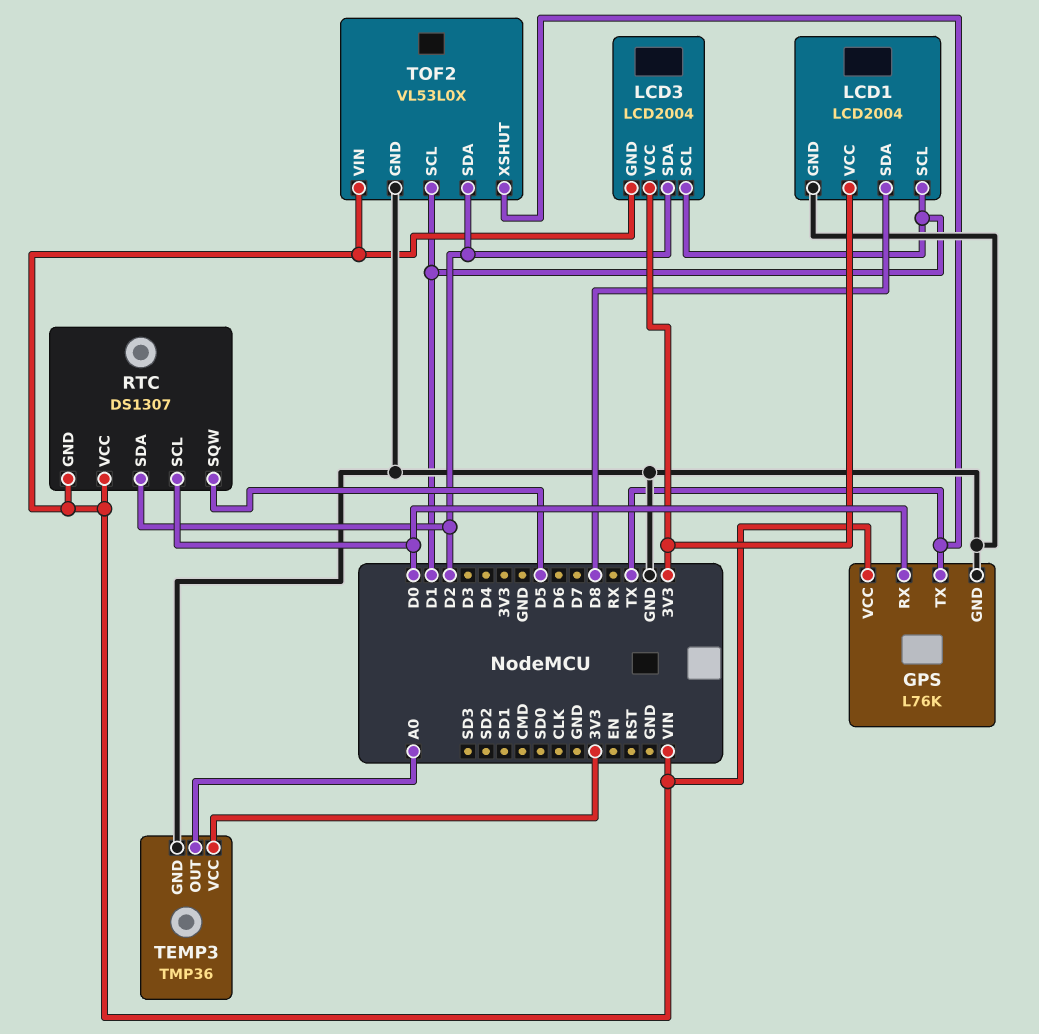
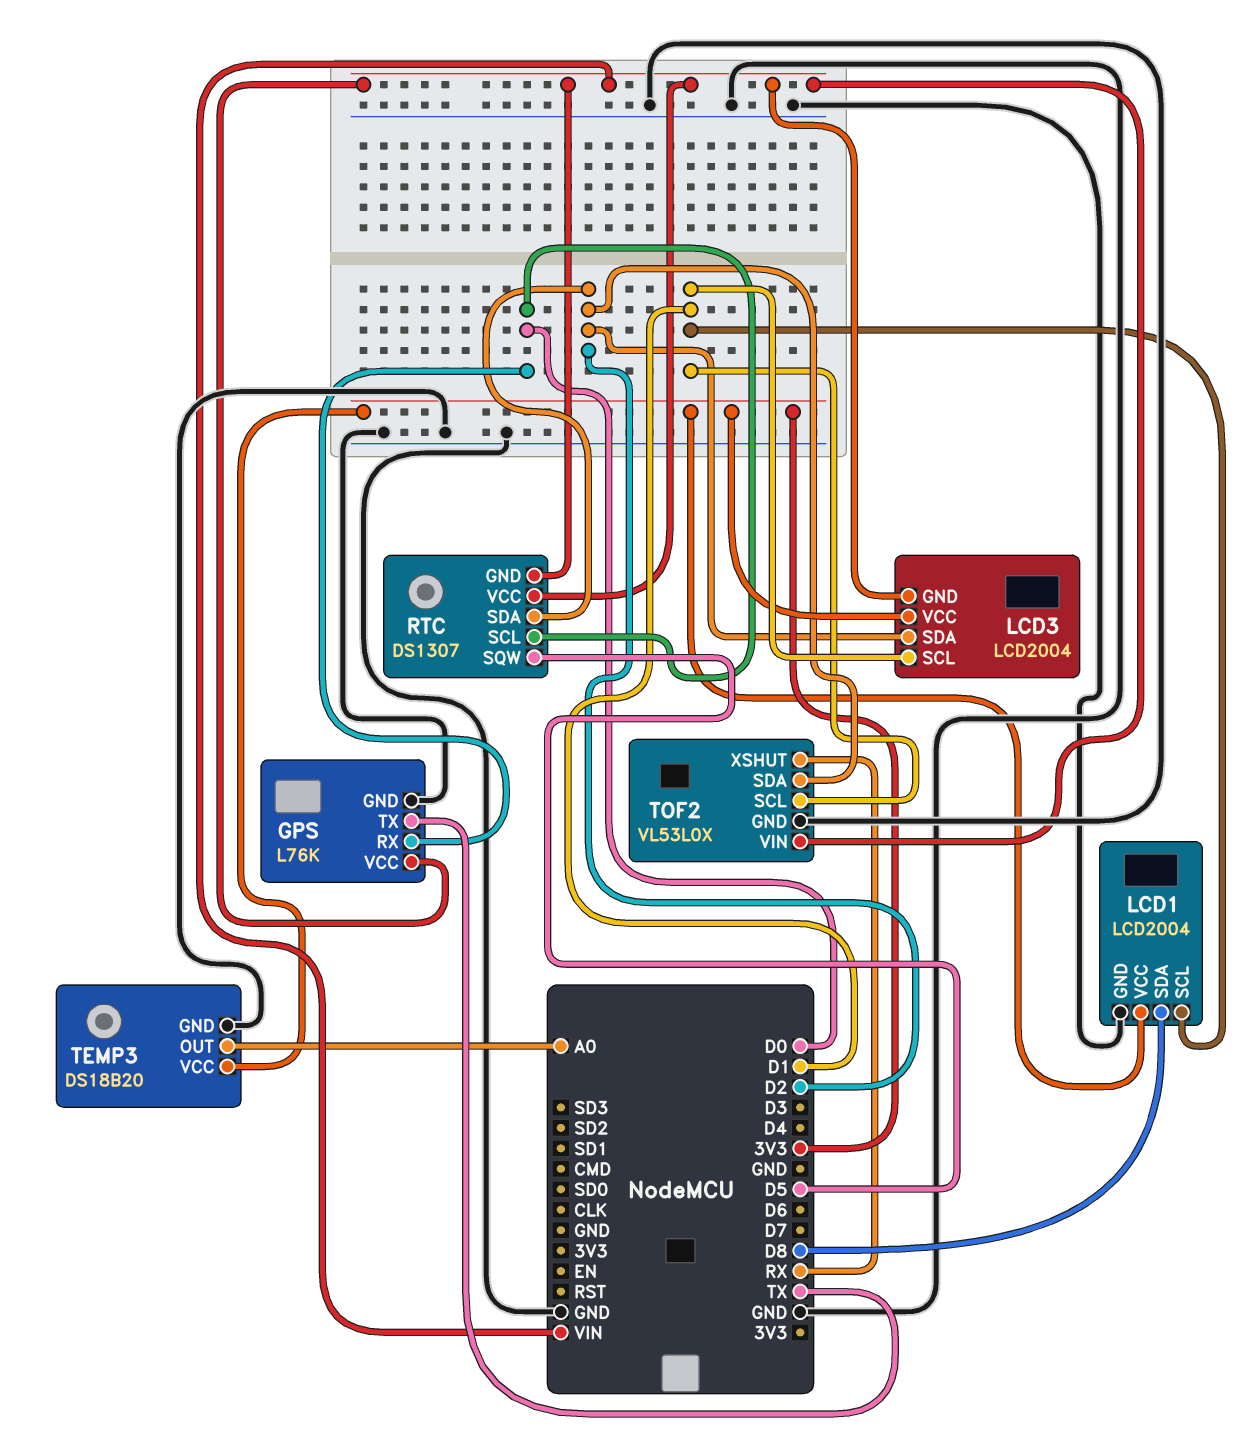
TEMP3: TMP36 -> DS18B20
TOF2 pin XSHUT: TX -> RX

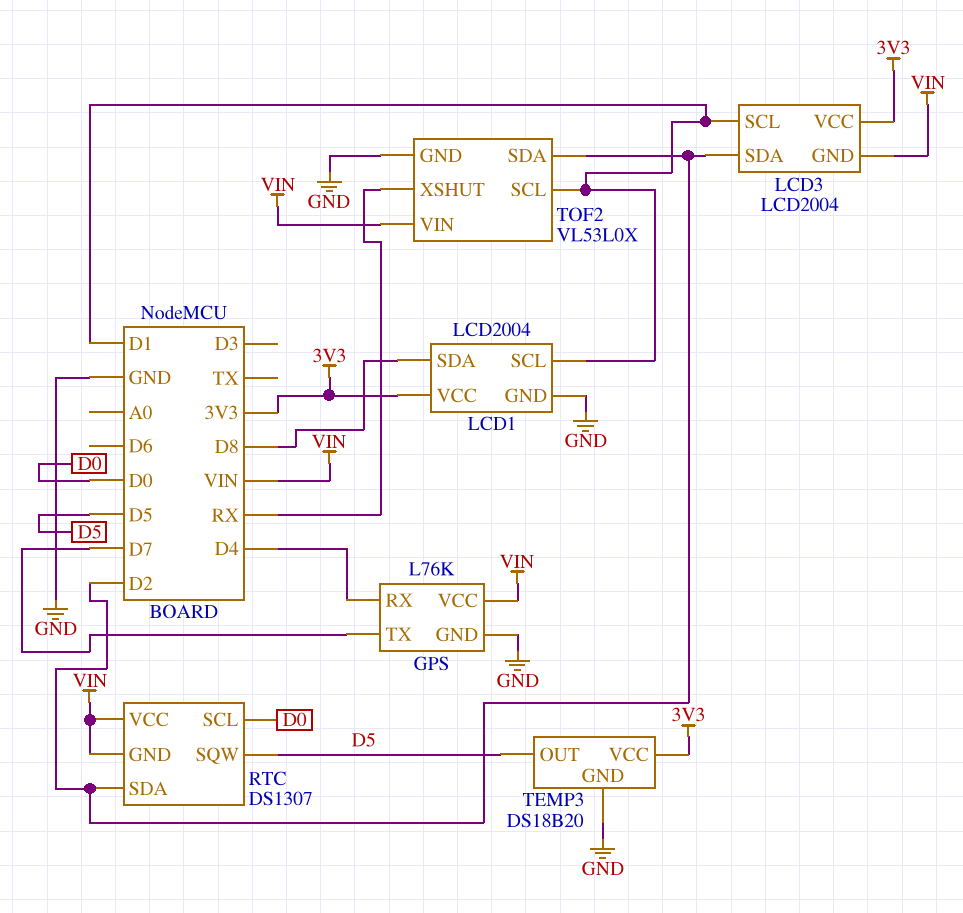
GPS pin RX: D0 -> D4
GPS pin TX: TX -> D7
TEMP3 pin OUT: A0 -> D5

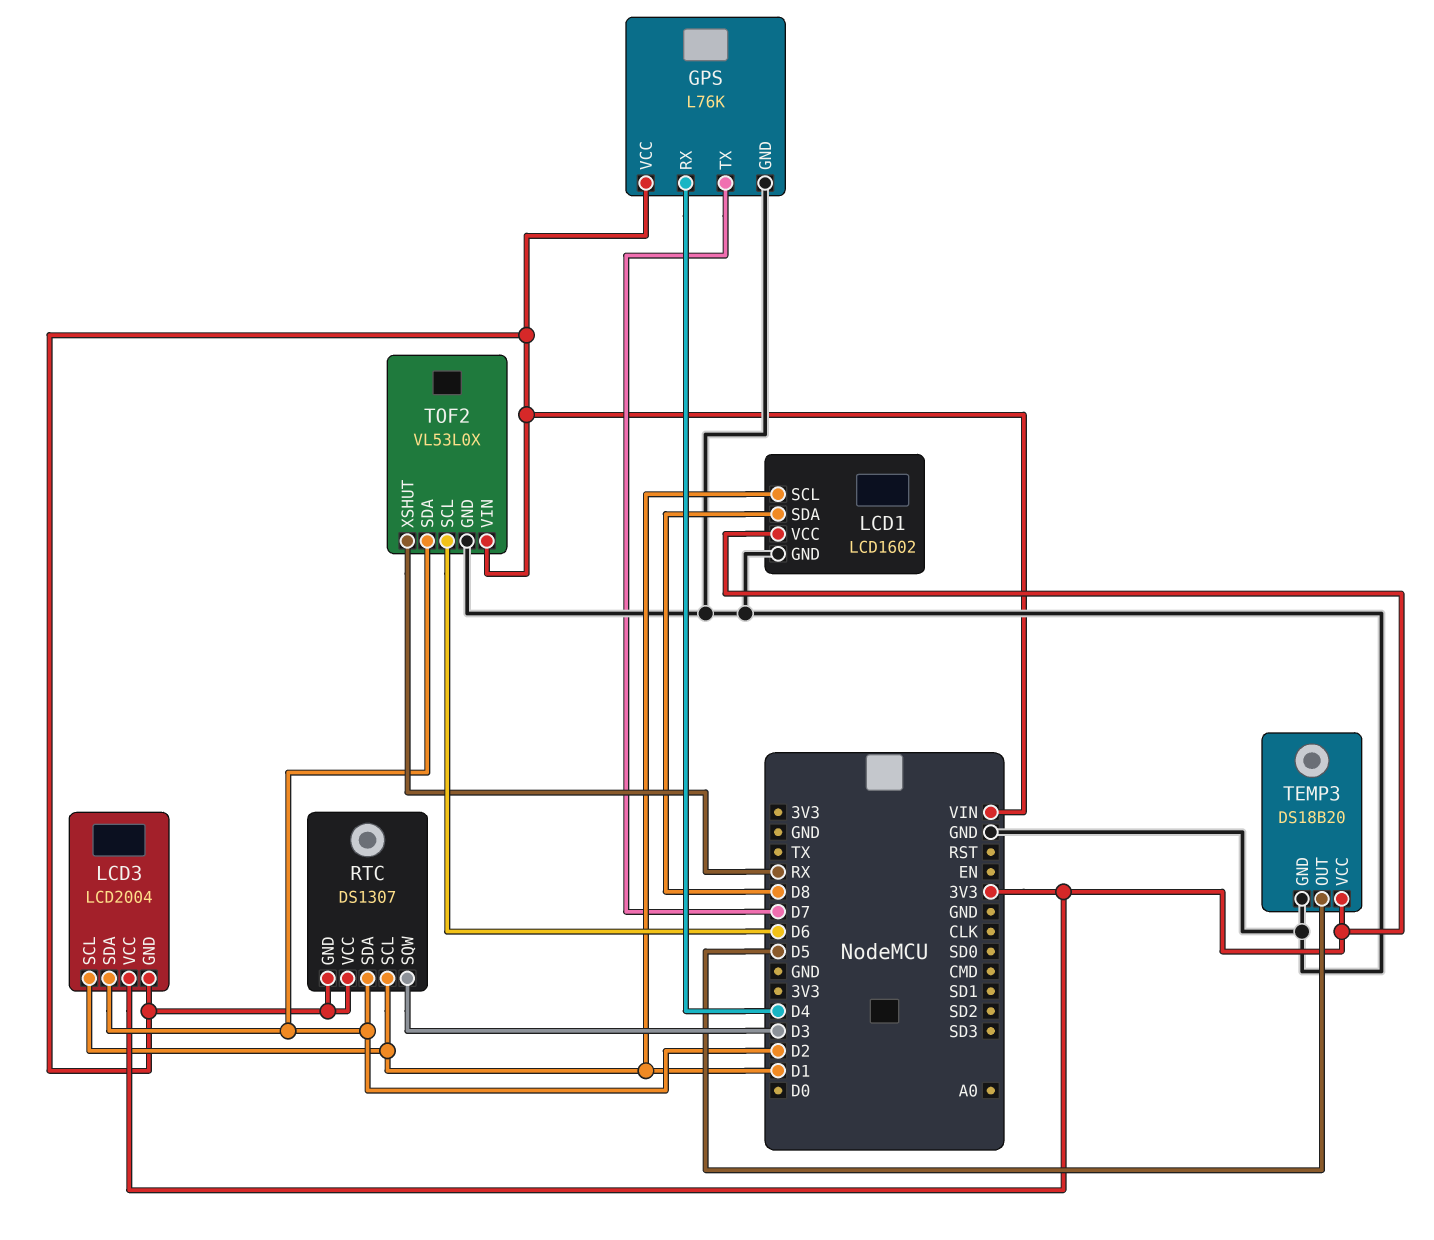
LCD1: LCD2004 -> LCD1602
RTC pin SCL: D0 -> D1
RTC pin SQW: D5 -> D3
TOF2 pin SCL: D1 -> D6

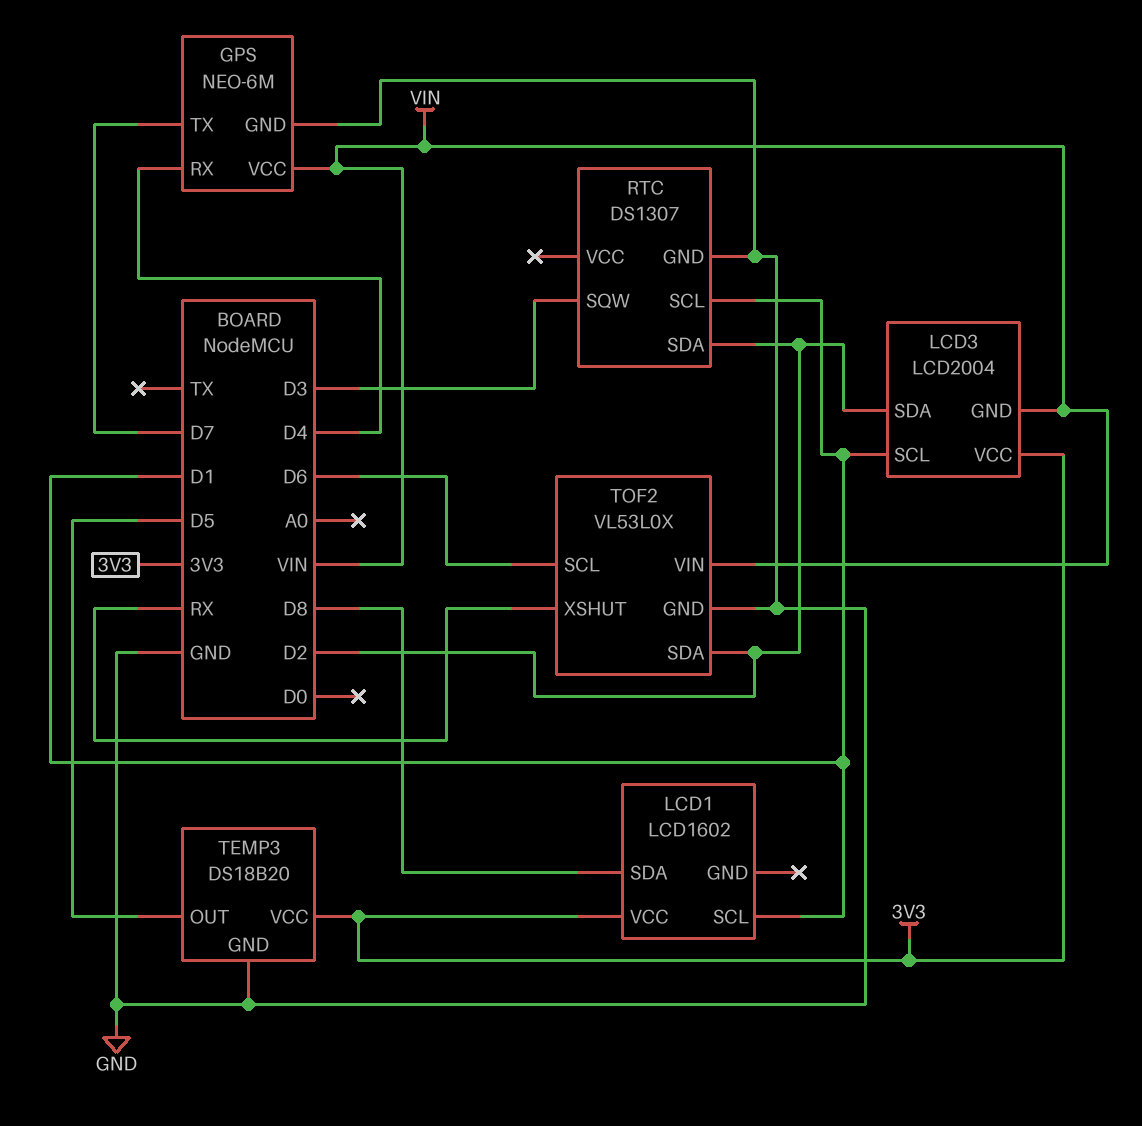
GPS: L76K -> NEO-6M
LCD1 pin GND: GND -> none
RTC pin GND: VIN -> GND
RTC pin VCC: VIN -> none

